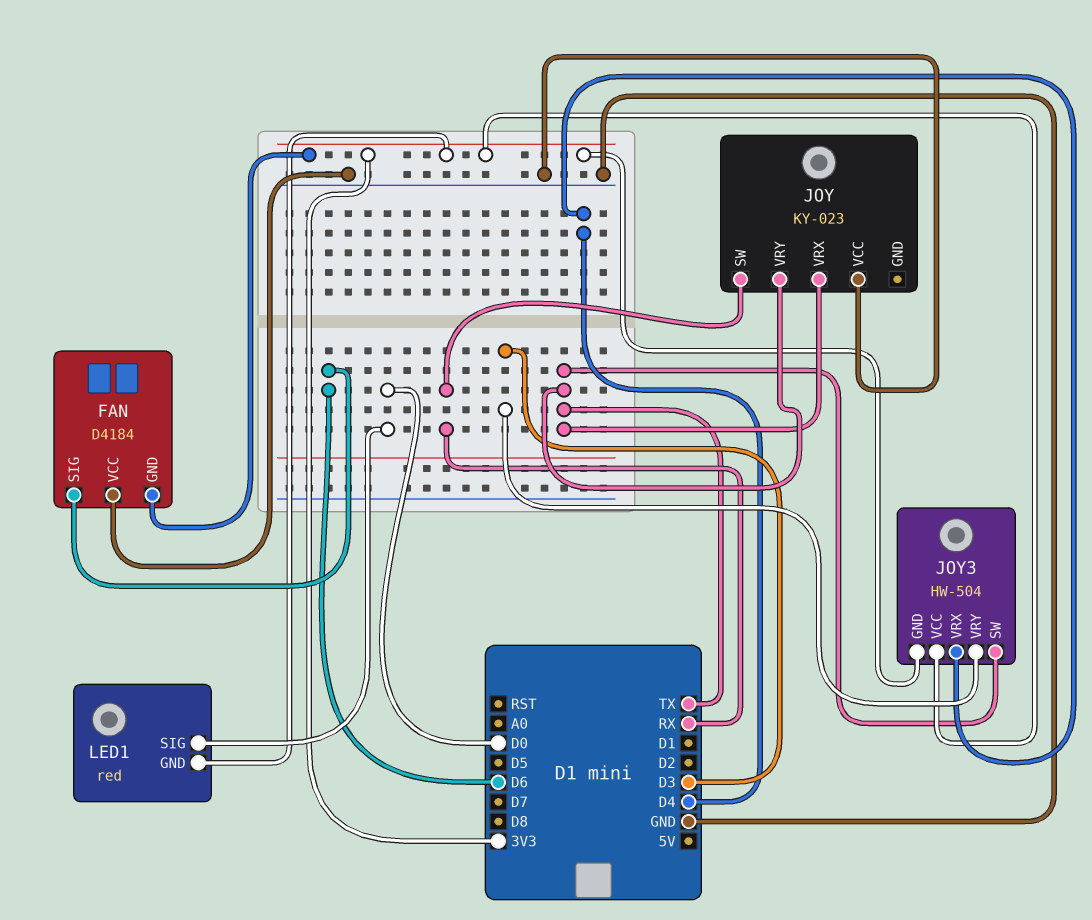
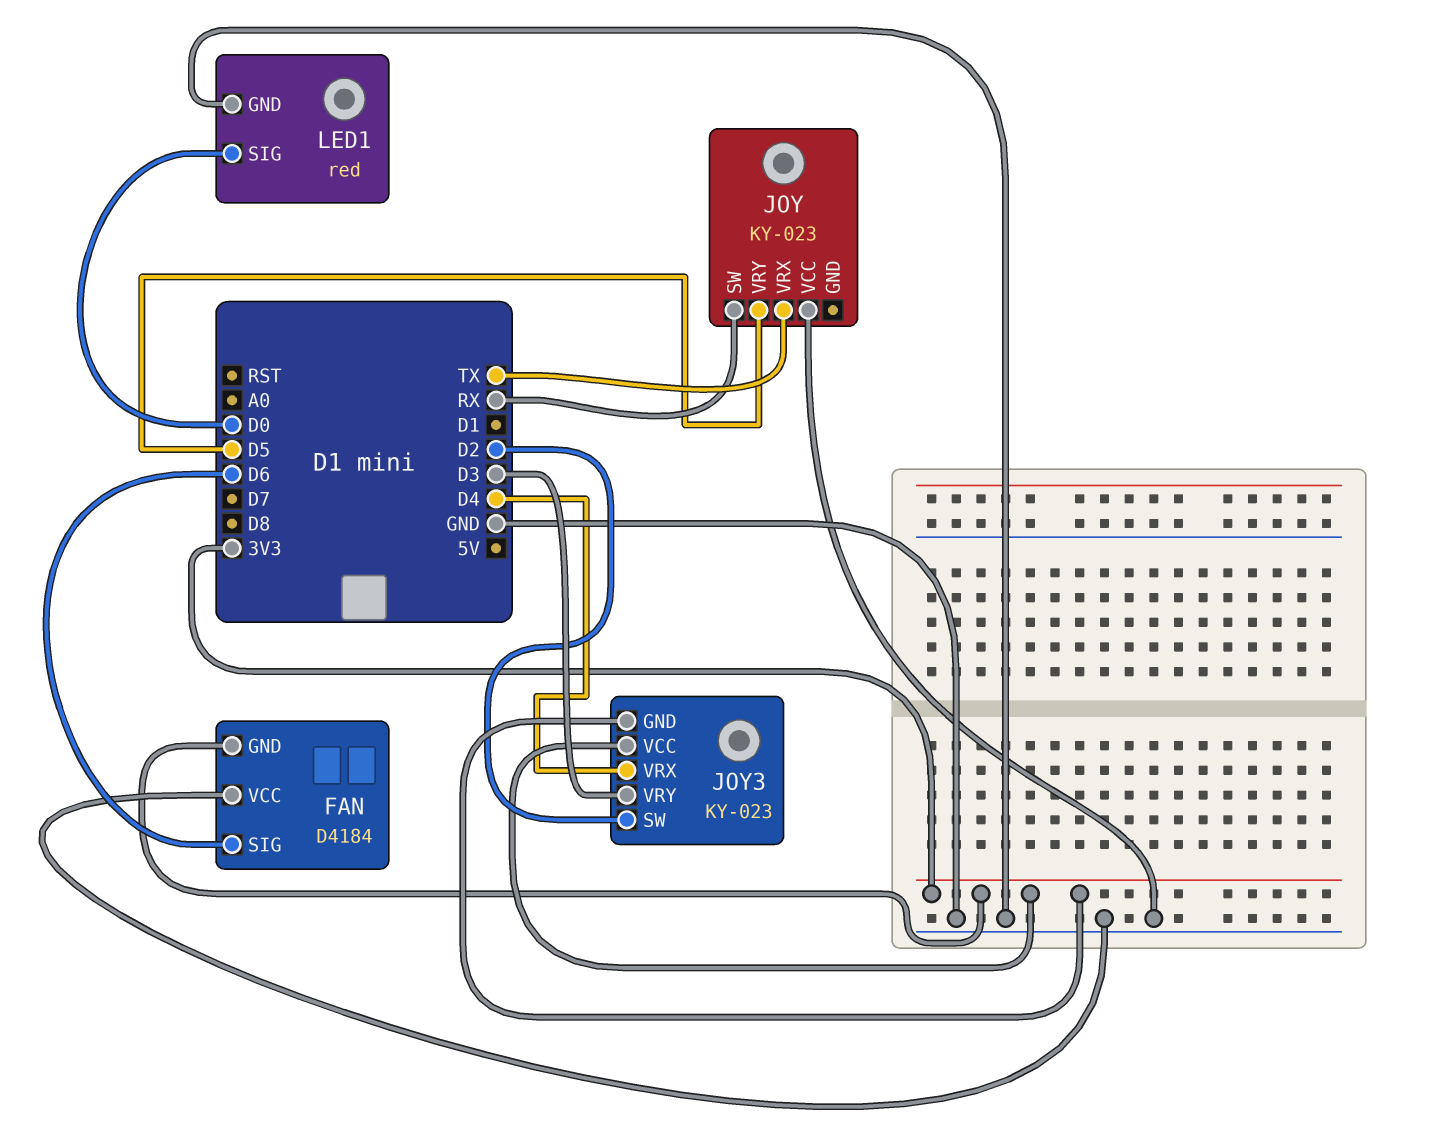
JOY pin VRY: TX -> D5
JOY3: HW-504 -> KY-023
JOY3 pin SW: TX -> D2
LED1 pin GND: 3V3 -> GND

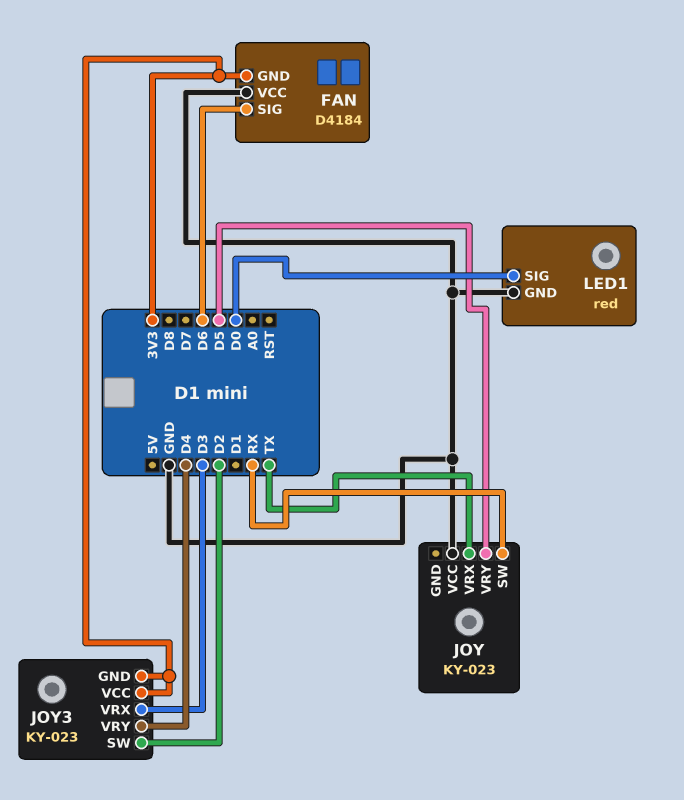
JOY3 pin VRX: D4 -> D3
JOY3 pin VRY: D3 -> D4

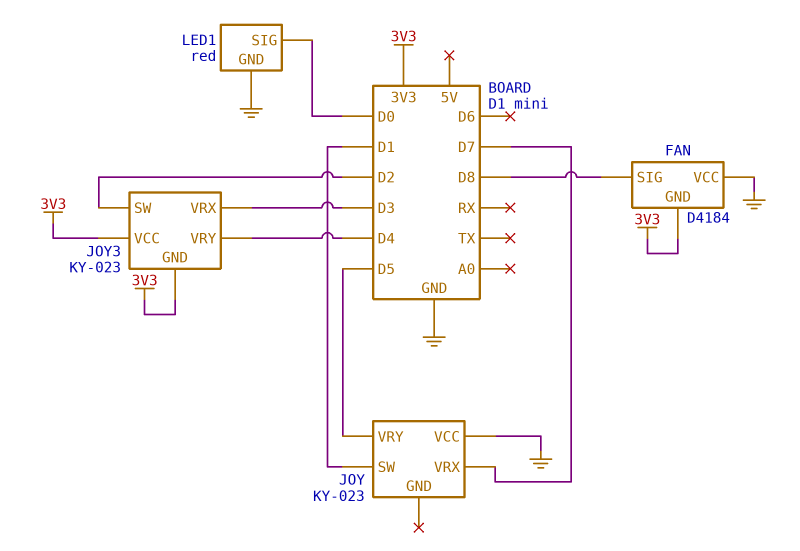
FAN pin SIG: D6 -> D8
JOY pin SW: RX -> D1
JOY pin VRX: TX -> D7

